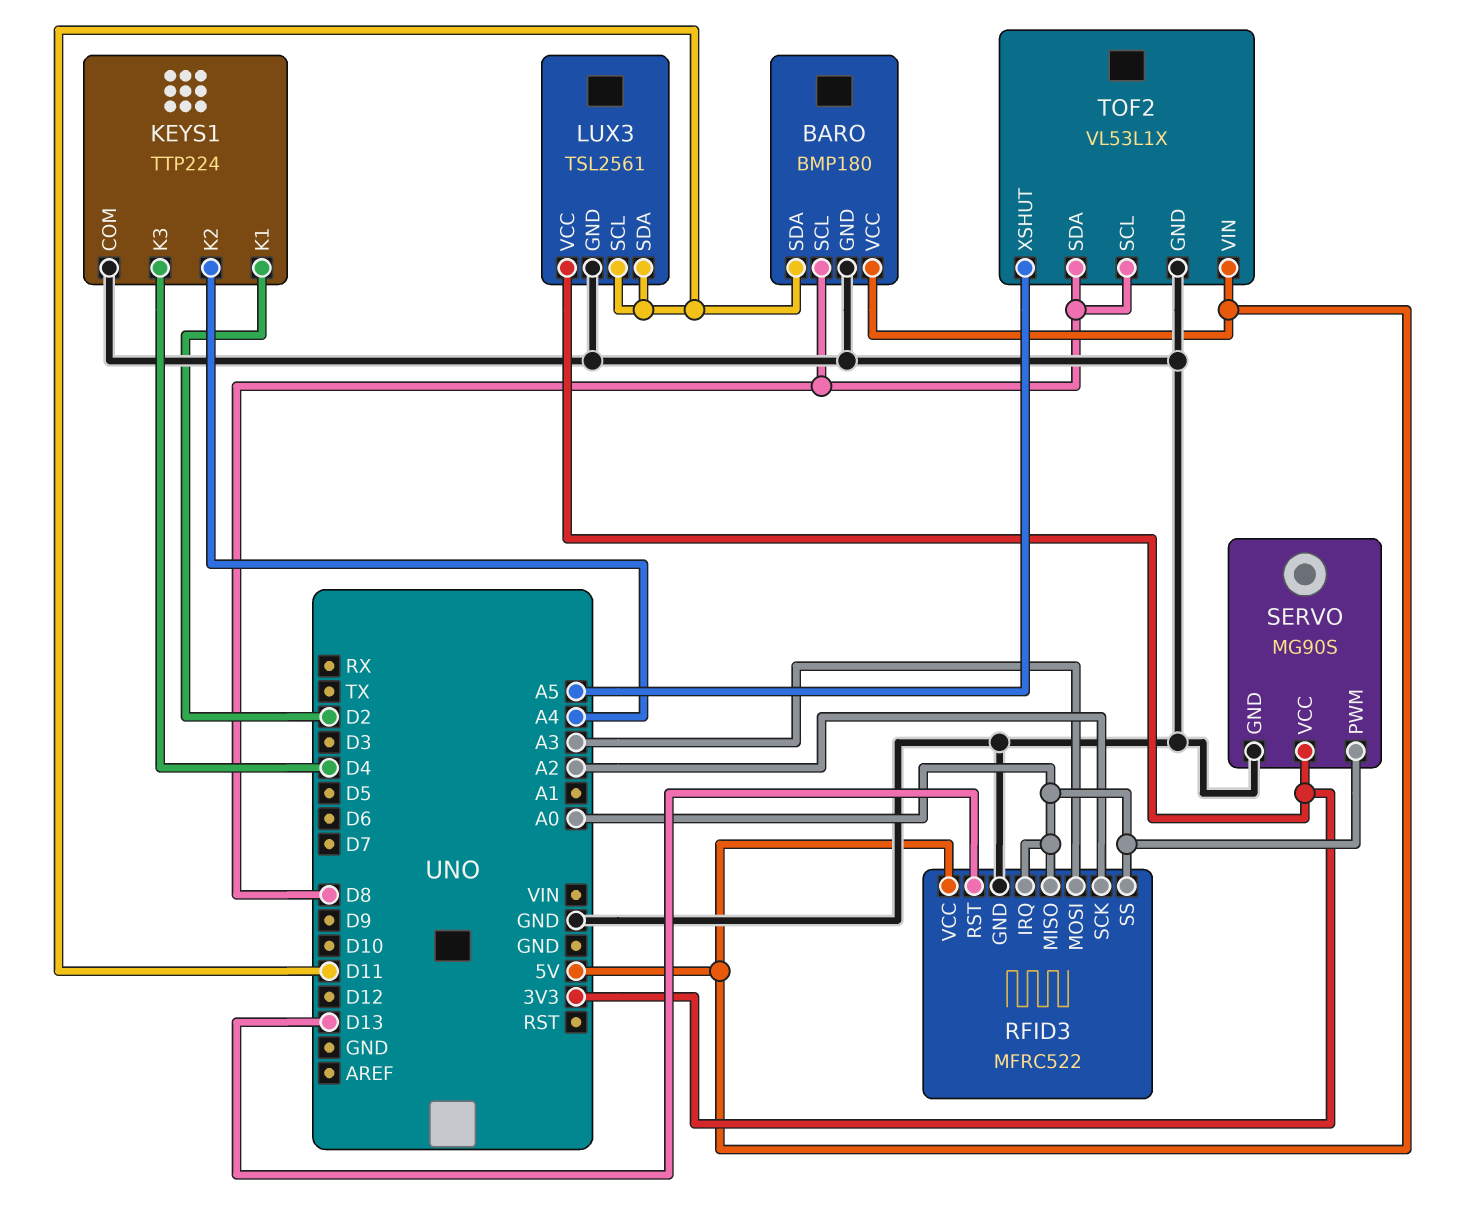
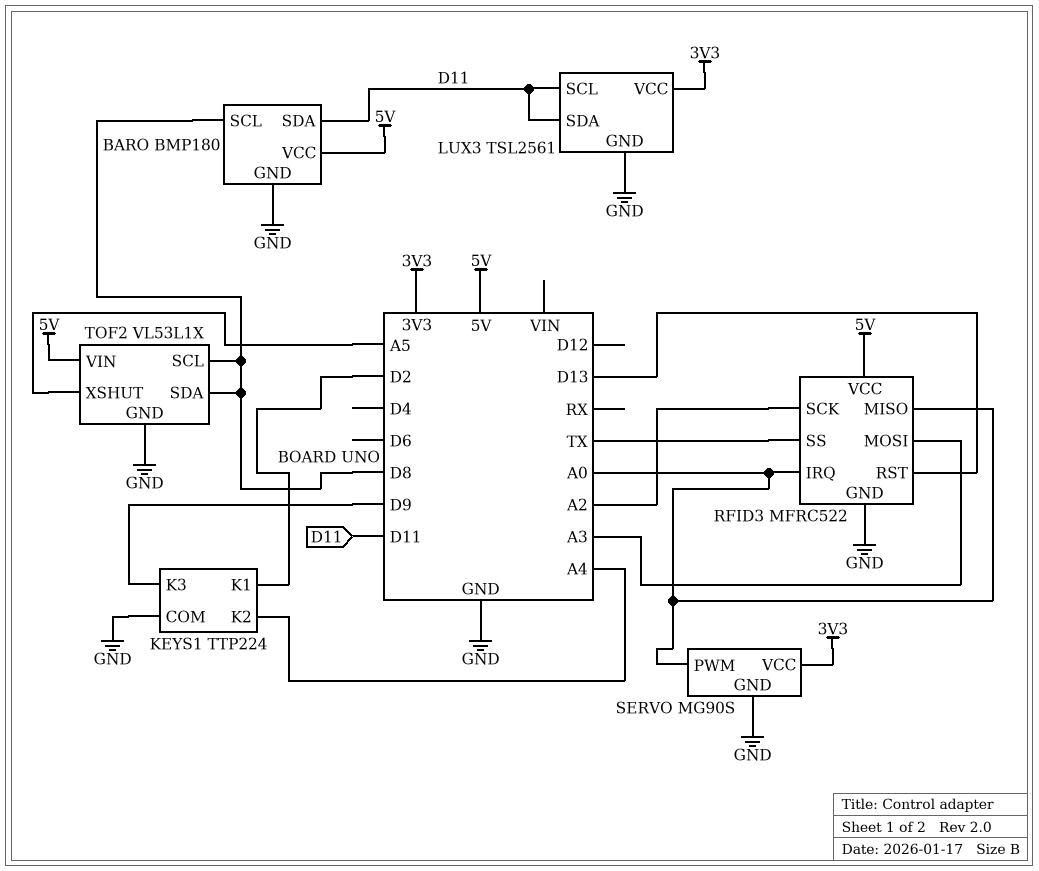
KEYS1 pin K3: D4 -> D9
RFID3 pin SS: A0 -> TX

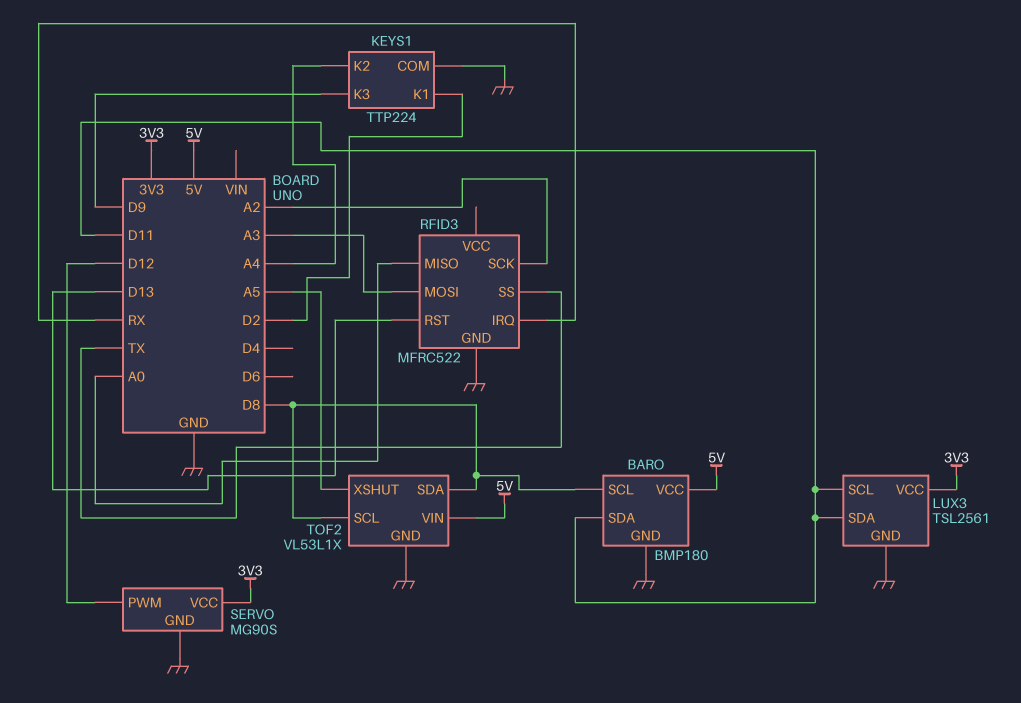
RFID3 pin IRQ: A0 -> RX
RFID3 pin VCC: 5V -> none
SERVO pin PWM: A0 -> D12

